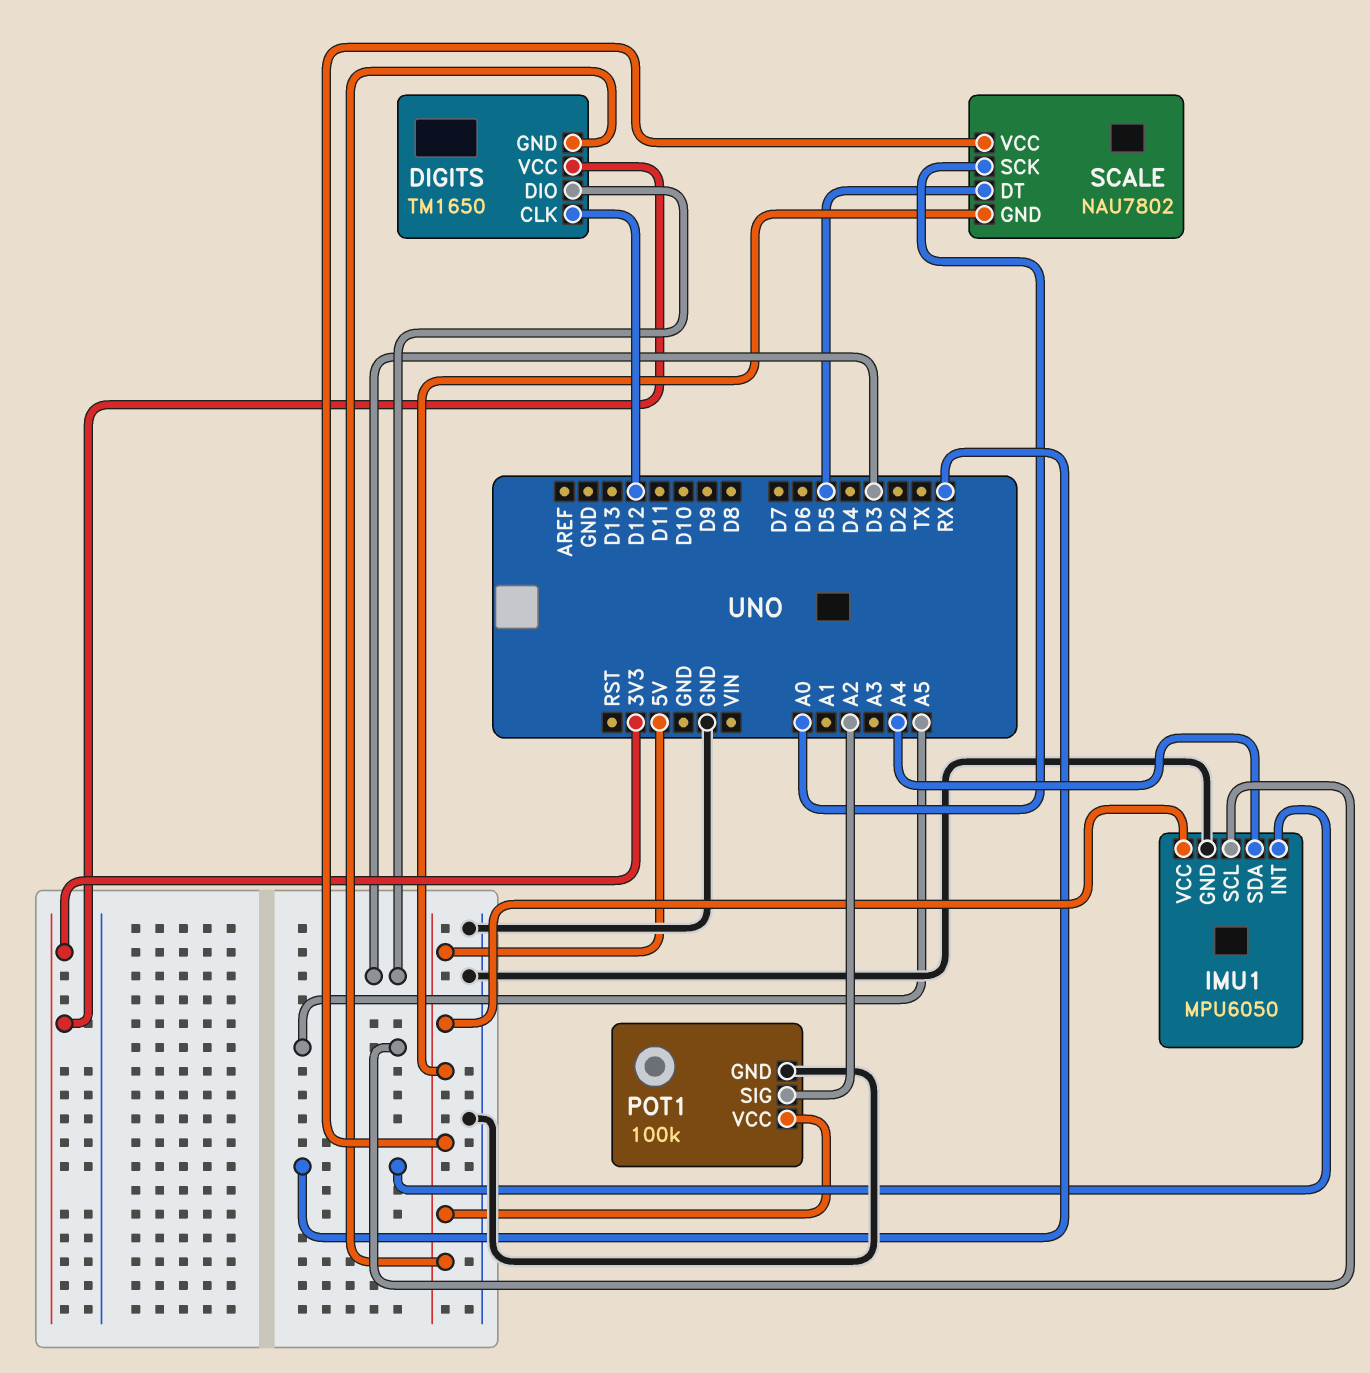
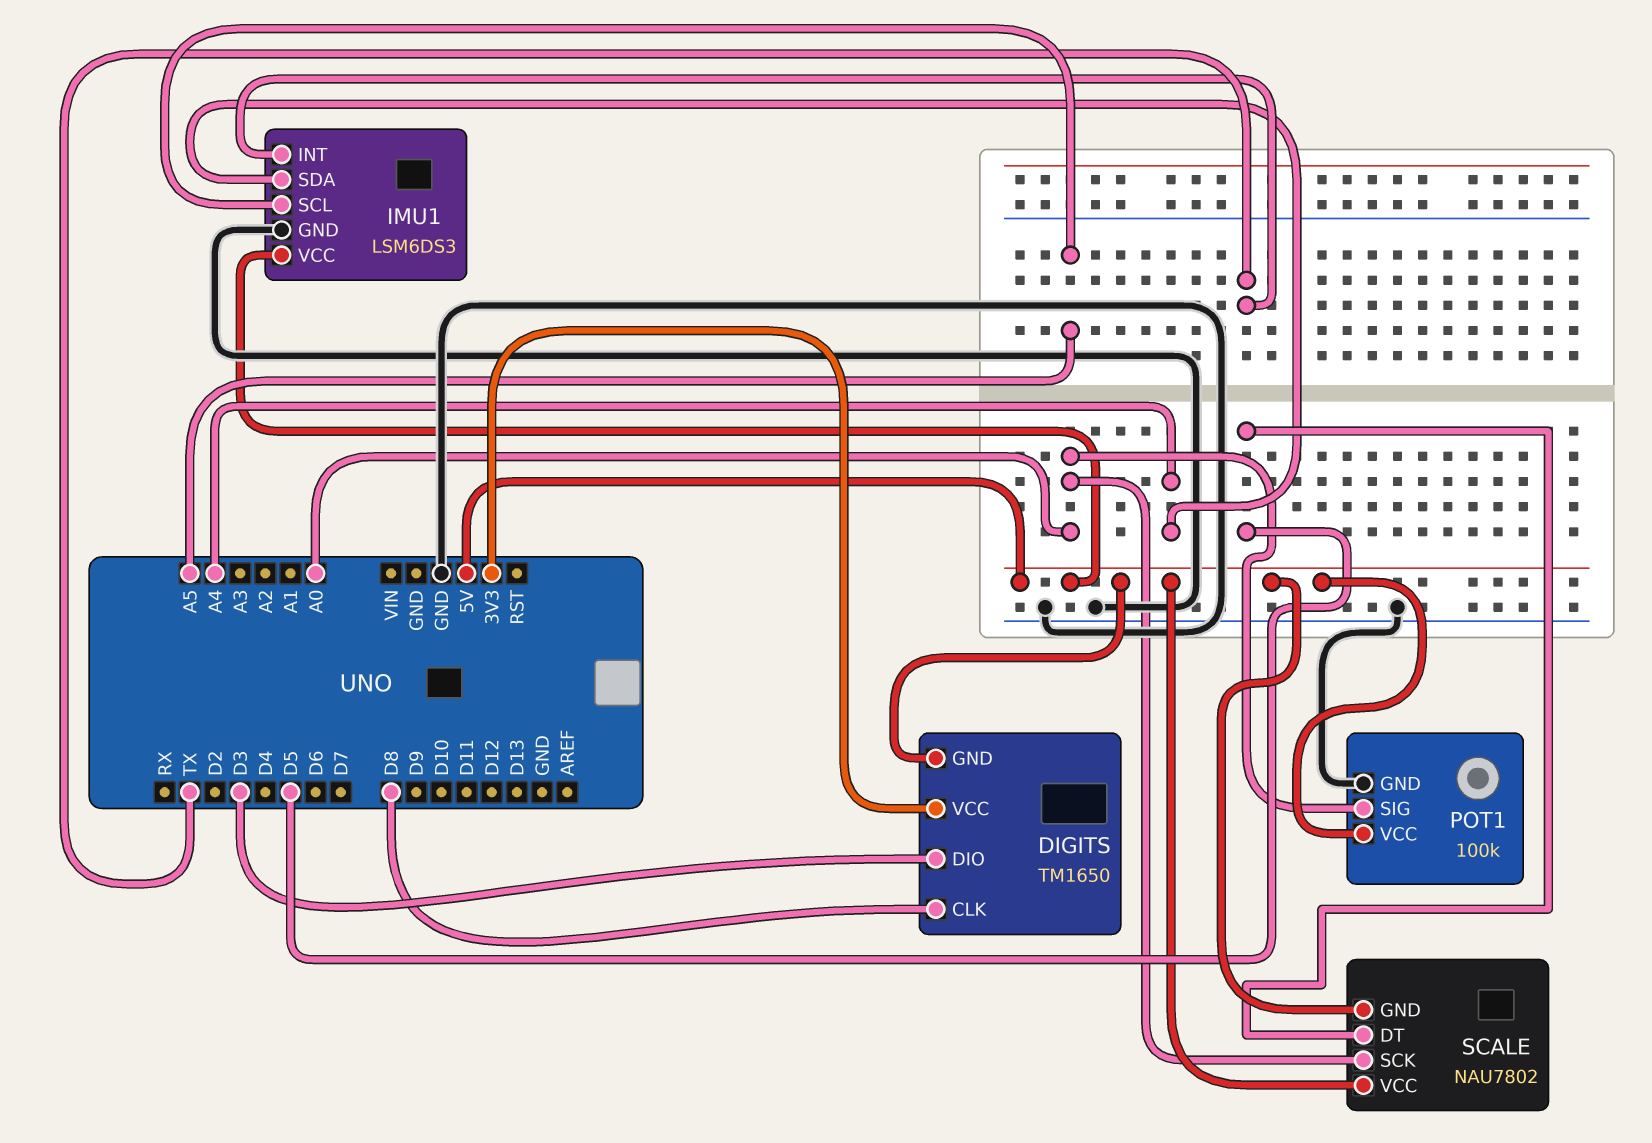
DIGITS pin CLK: D12 -> D8
IMU1: MPU6050 -> LSM6DS3
IMU1 pin INT: RX -> TX
POT1 pin SIG: A2 -> A0

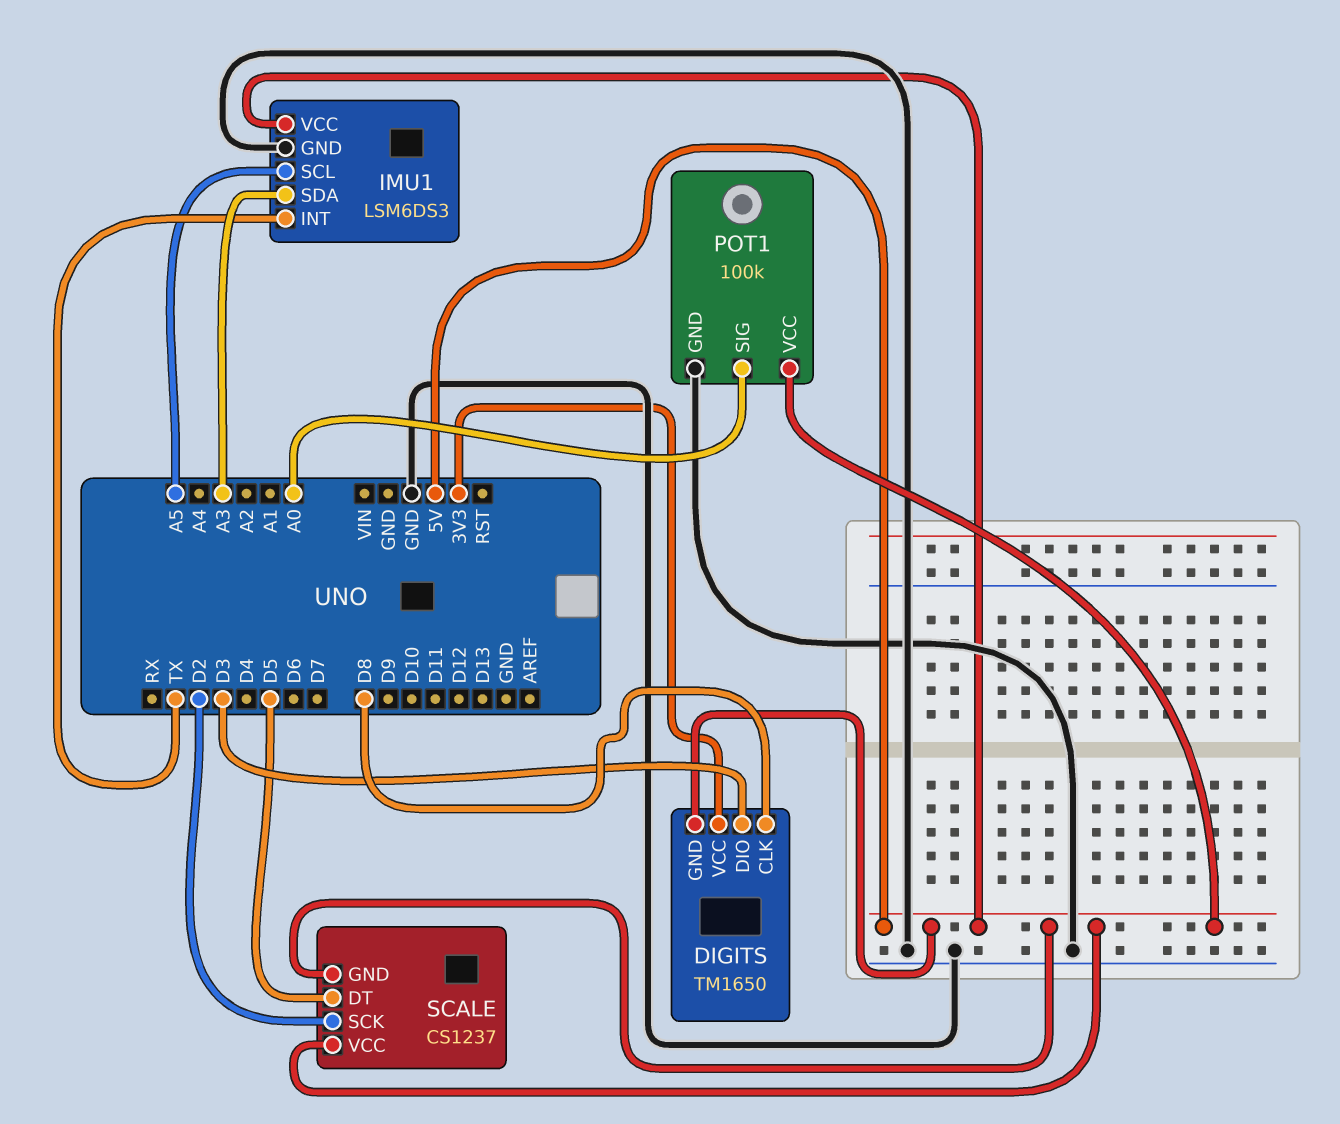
IMU1 pin SDA: A4 -> A3
SCALE: NAU7802 -> CS1237
SCALE pin SCK: A0 -> D2

